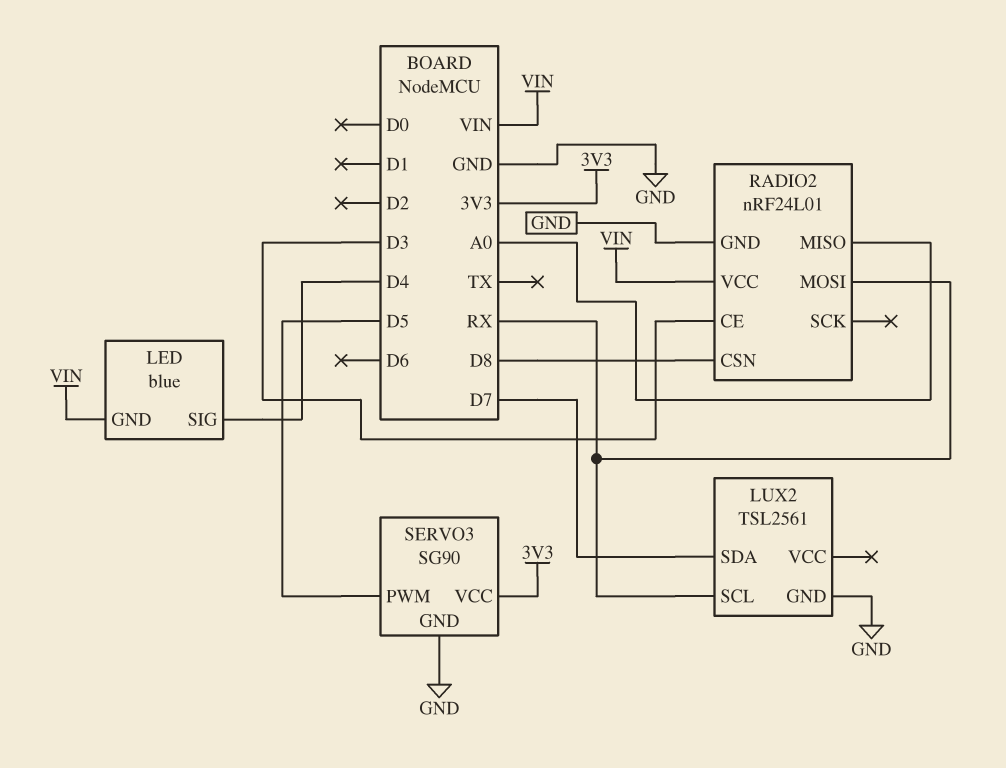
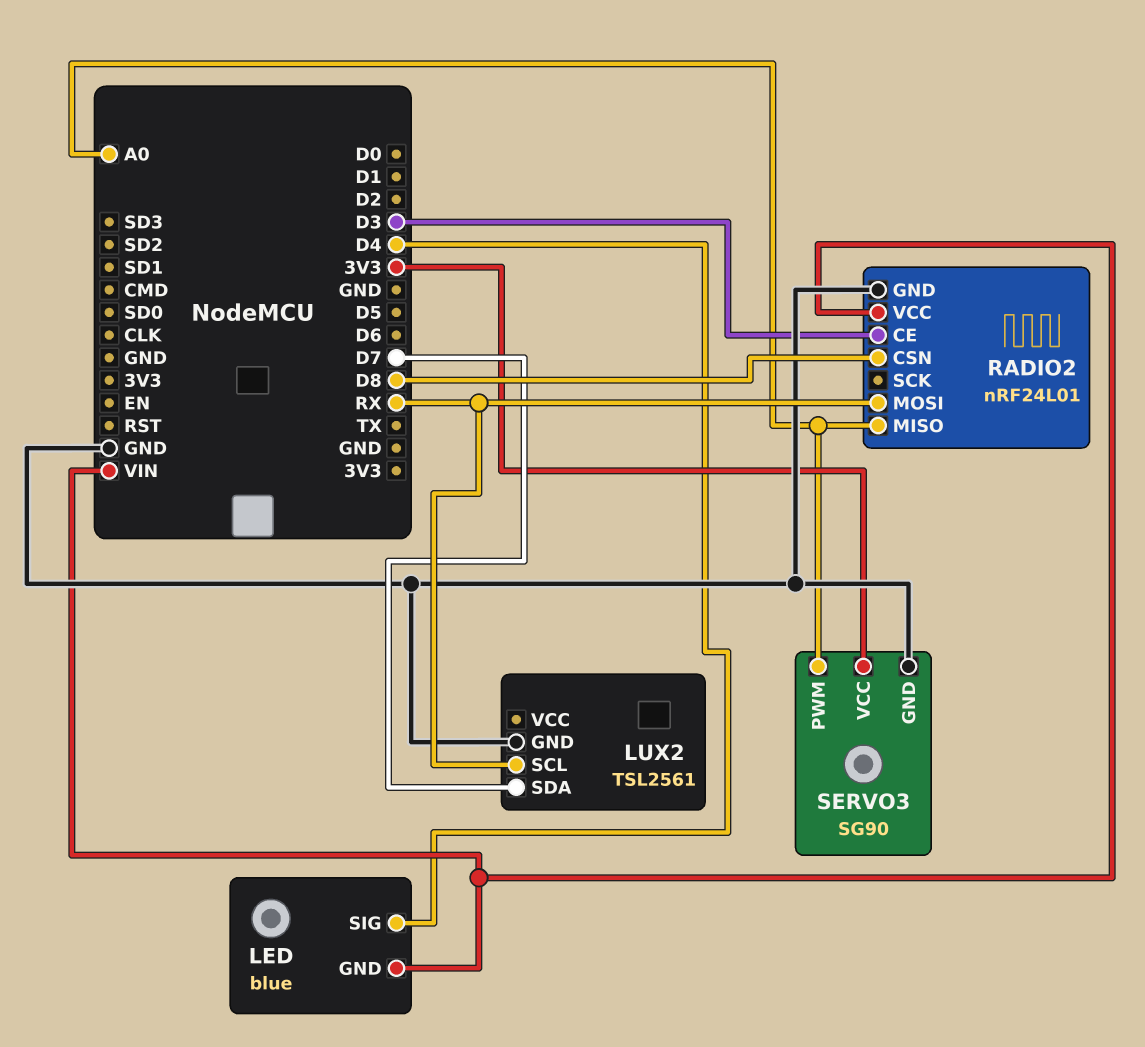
SERVO3 pin PWM: D5 -> A0

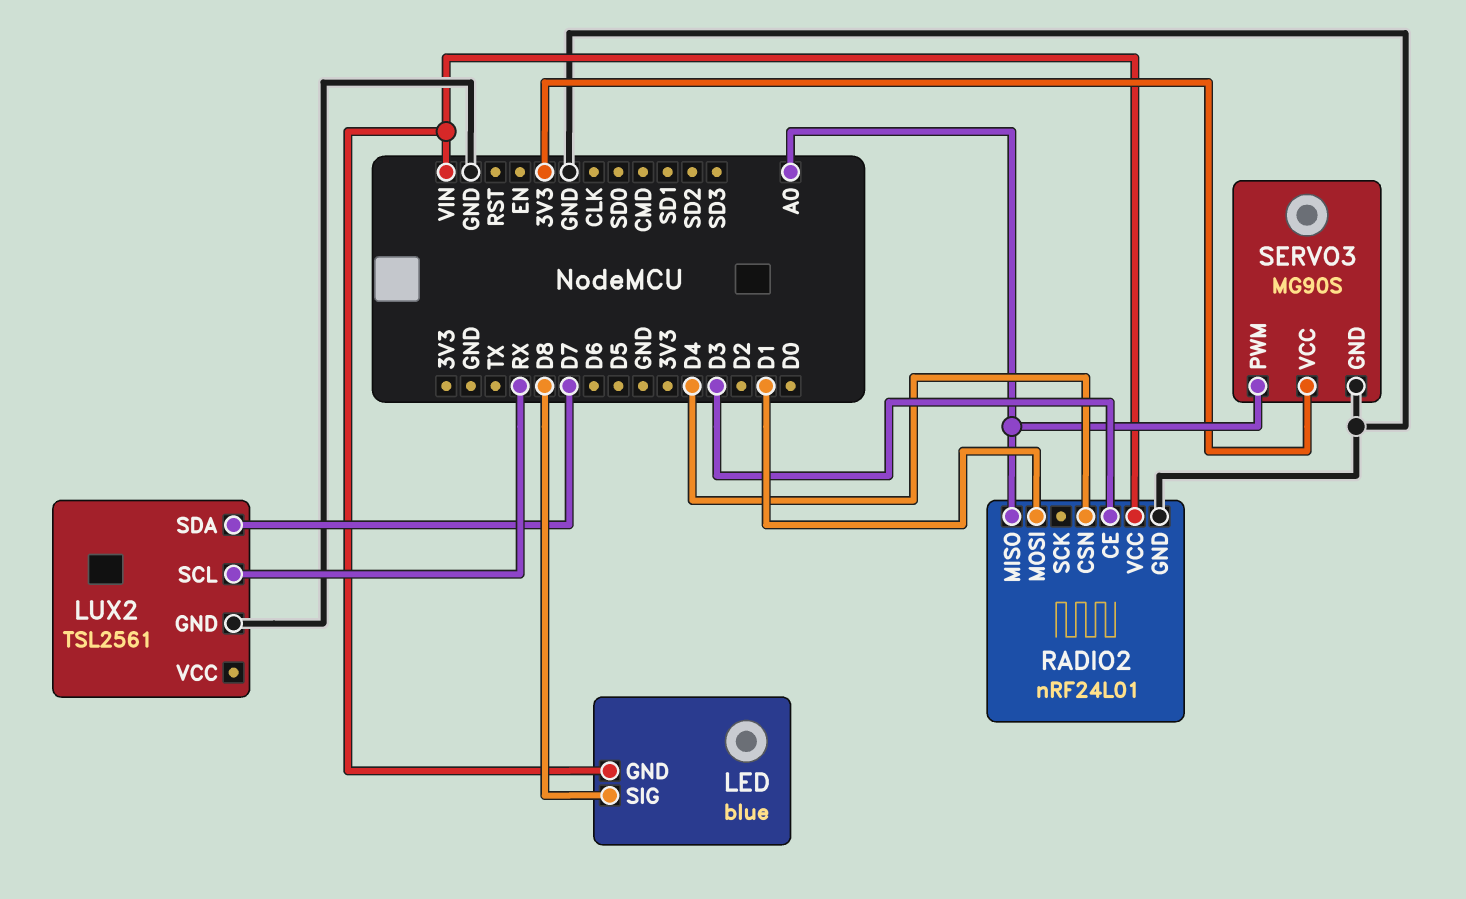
LED pin SIG: D4 -> D8
RADIO2 pin CSN: D8 -> D4
RADIO2 pin MOSI: RX -> D1
SERVO3: SG90 -> MG90S

